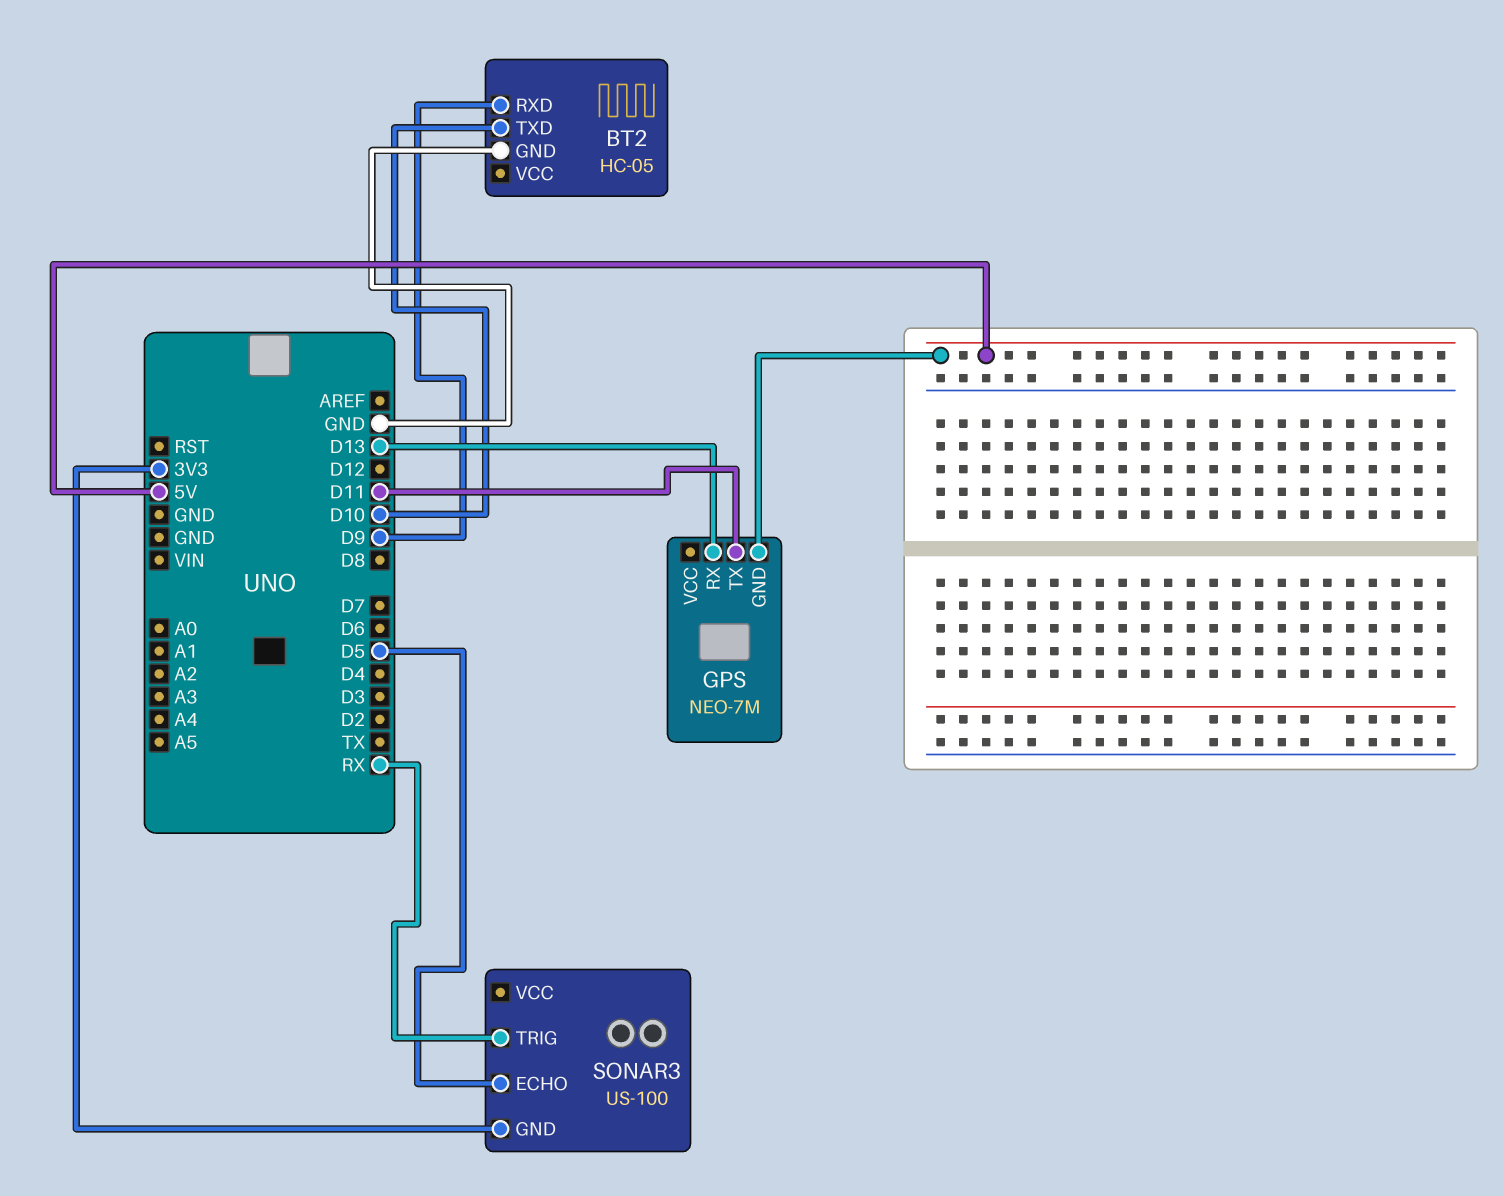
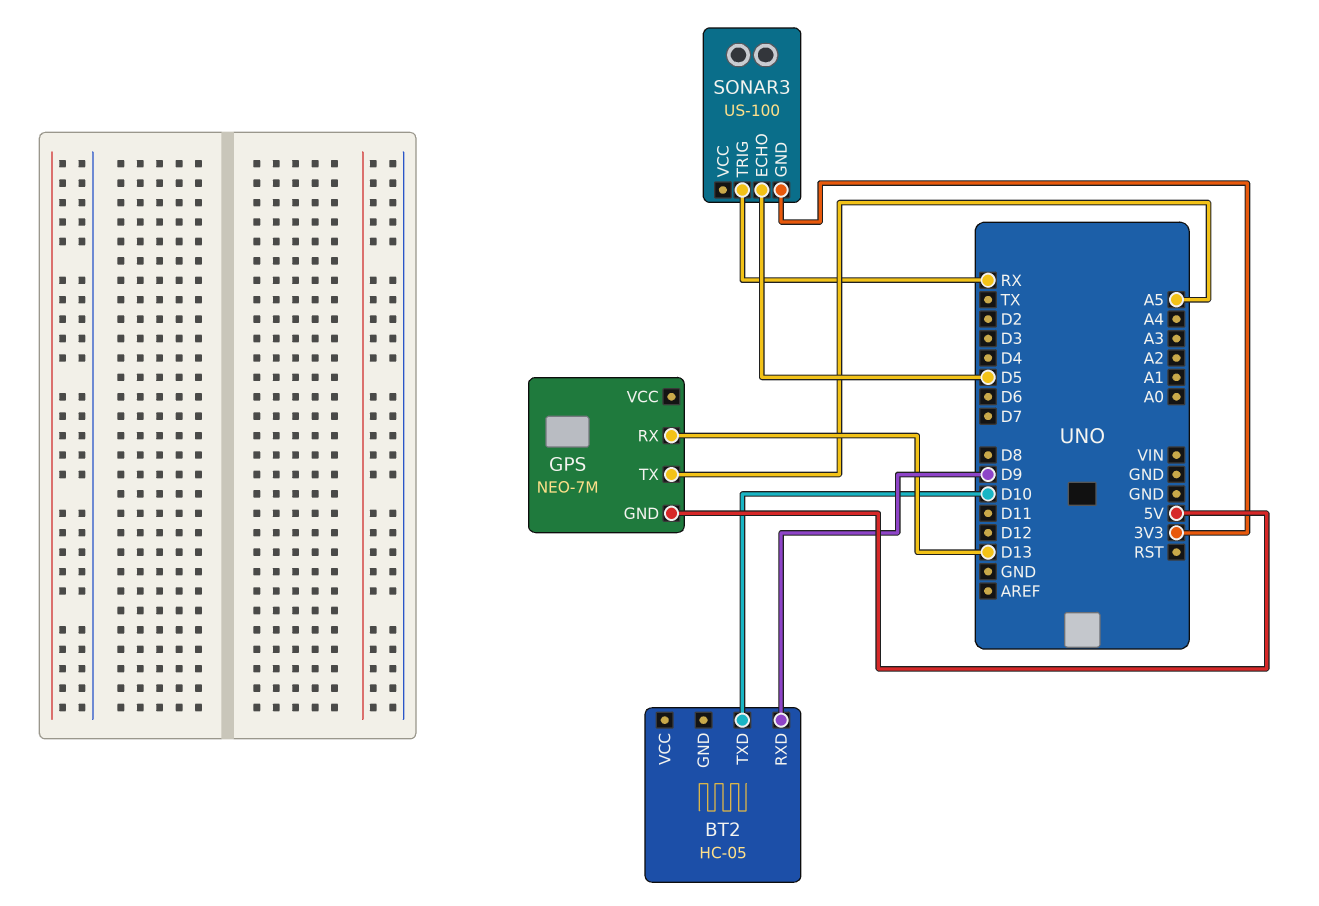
BT2 pin GND: GND -> none
GPS pin TX: D11 -> A5

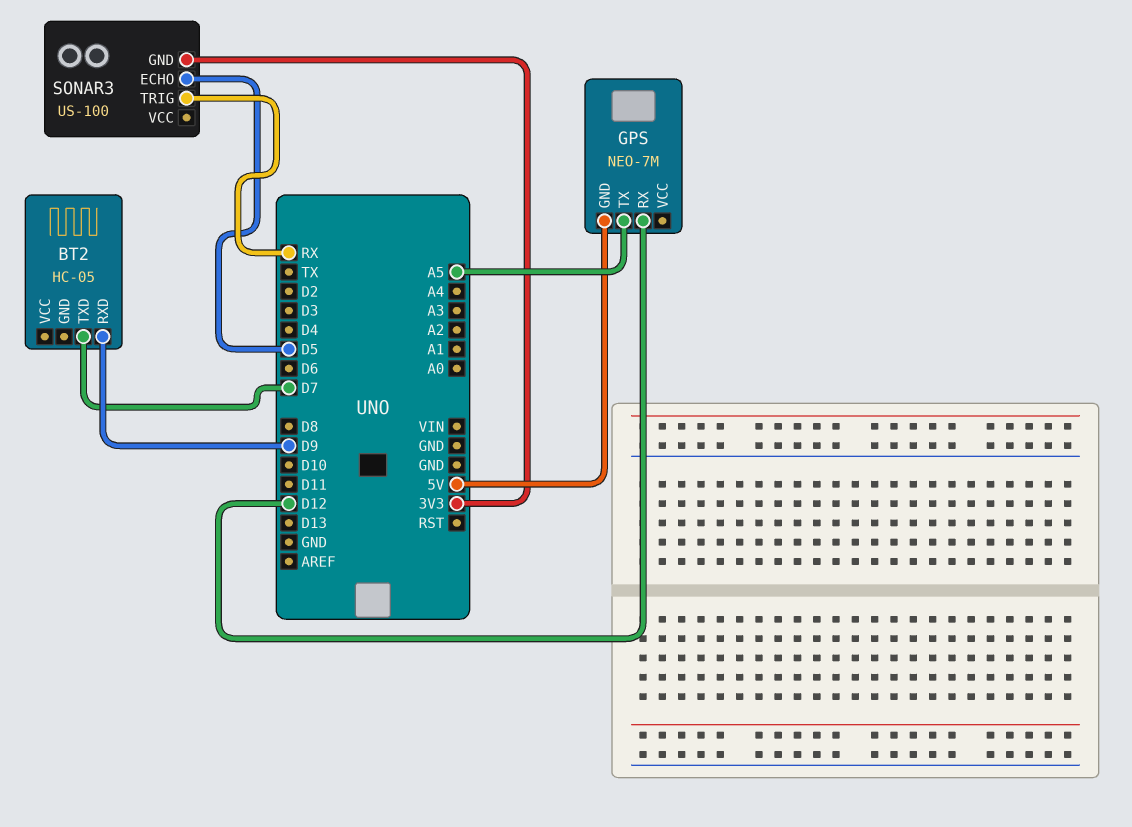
BT2 pin TXD: D10 -> D7
GPS pin RX: D13 -> D12

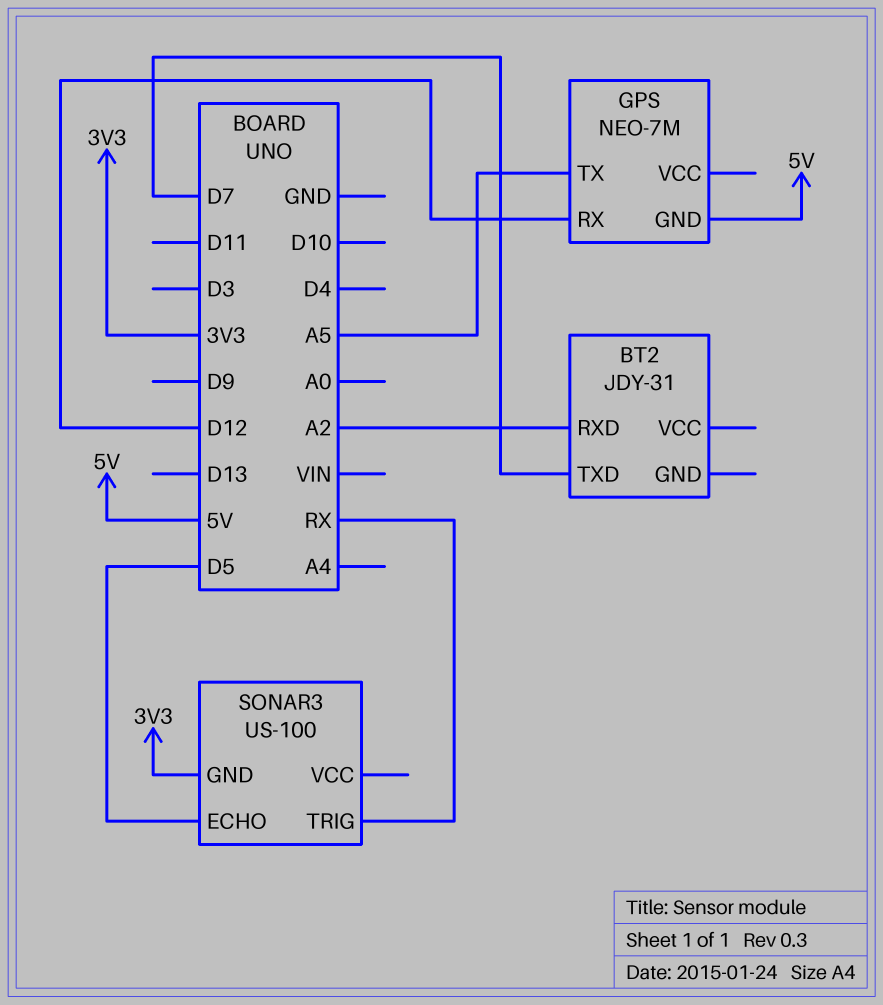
BT2: HC-05 -> JDY-31
BT2 pin RXD: D9 -> A2

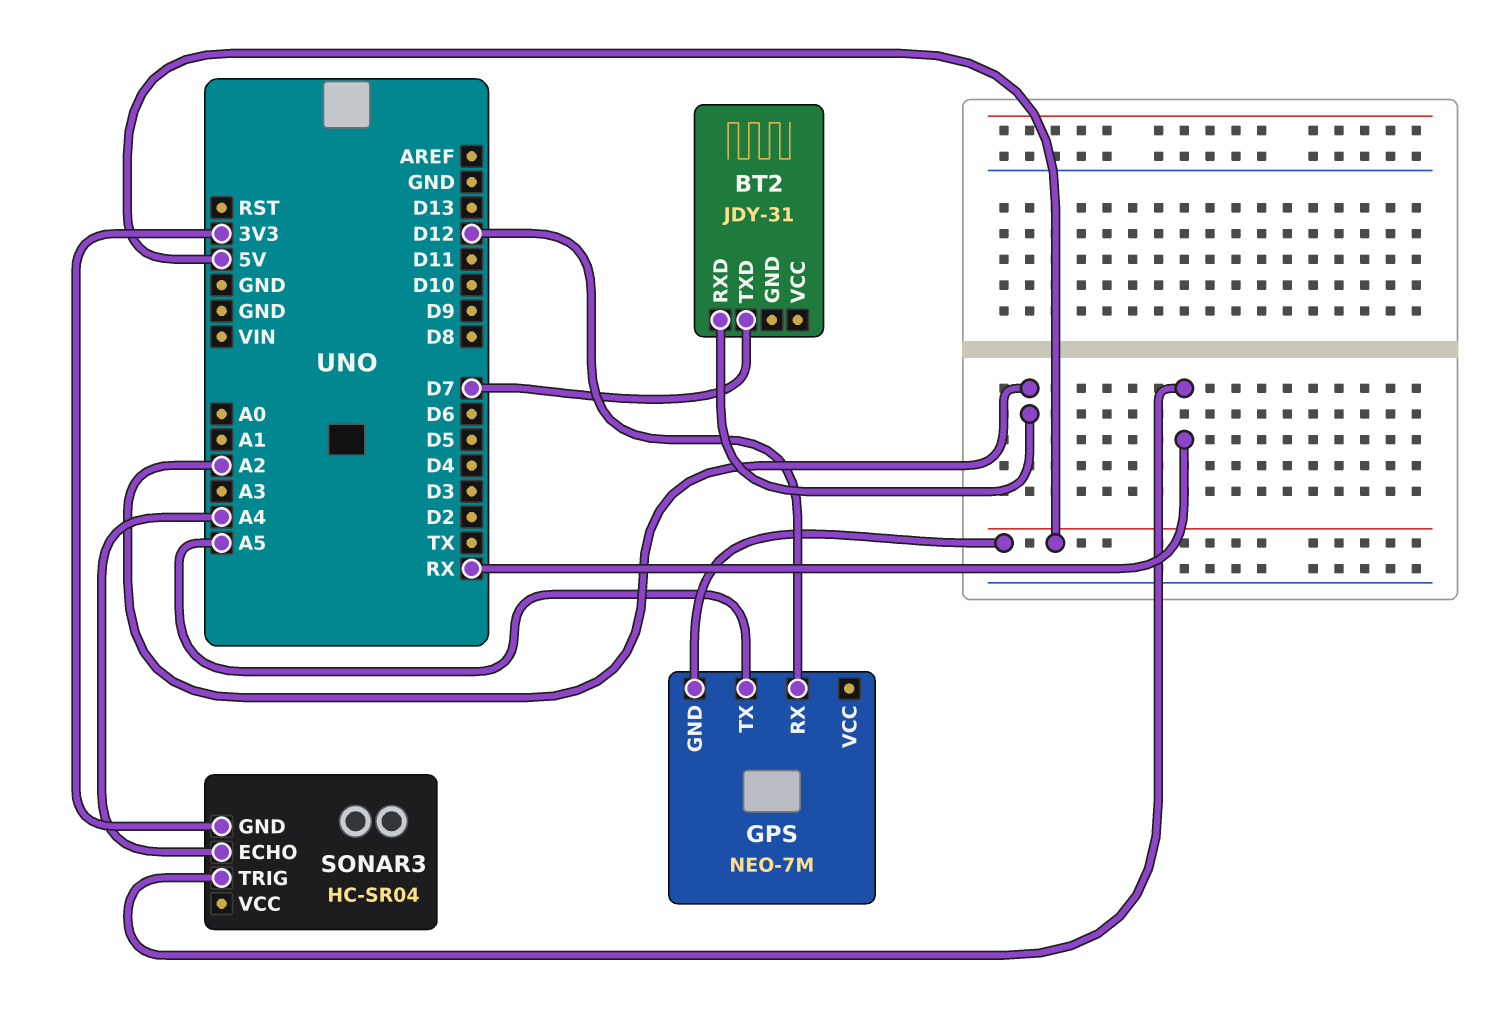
SONAR3: US-100 -> HC-SR04
SONAR3 pin ECHO: D5 -> A4

